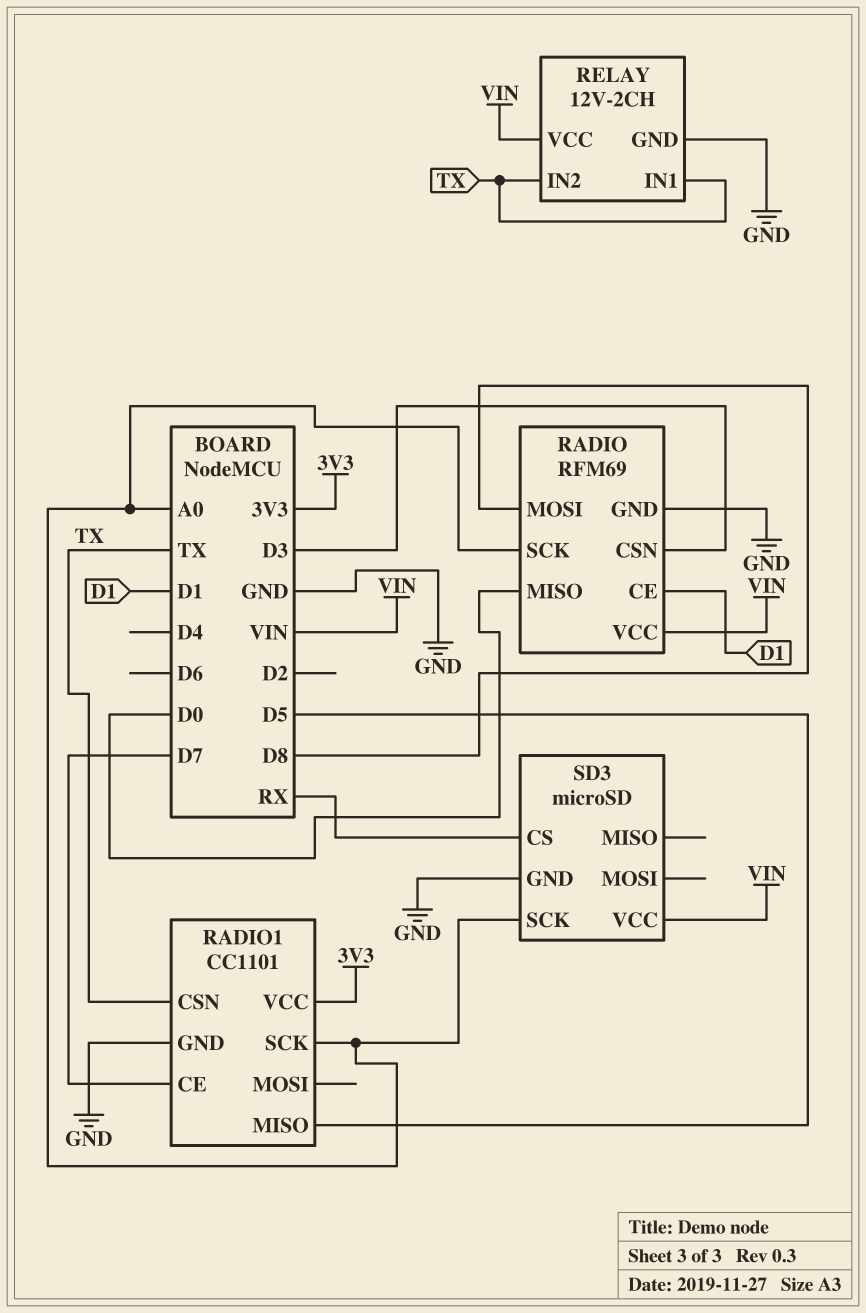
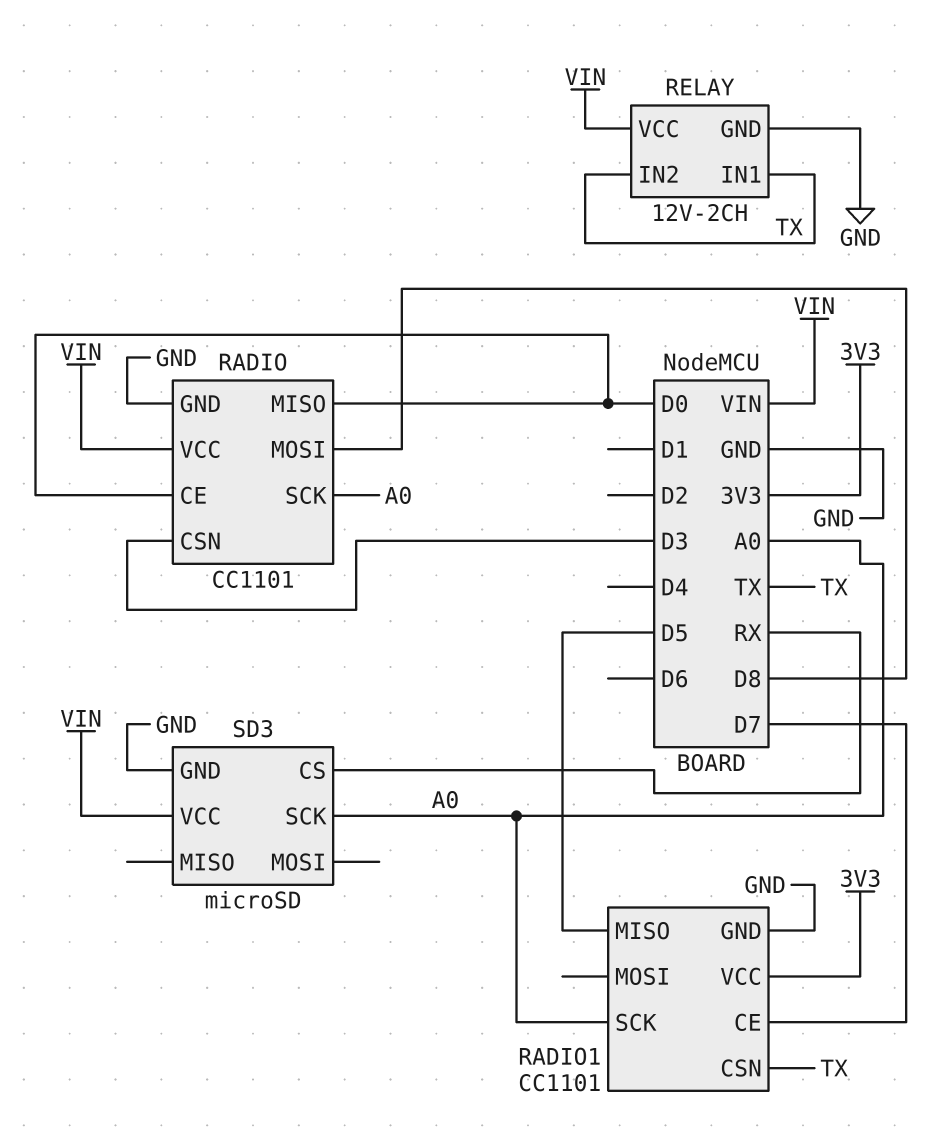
RADIO: RFM69 -> CC1101
RADIO pin CE: D1 -> D0

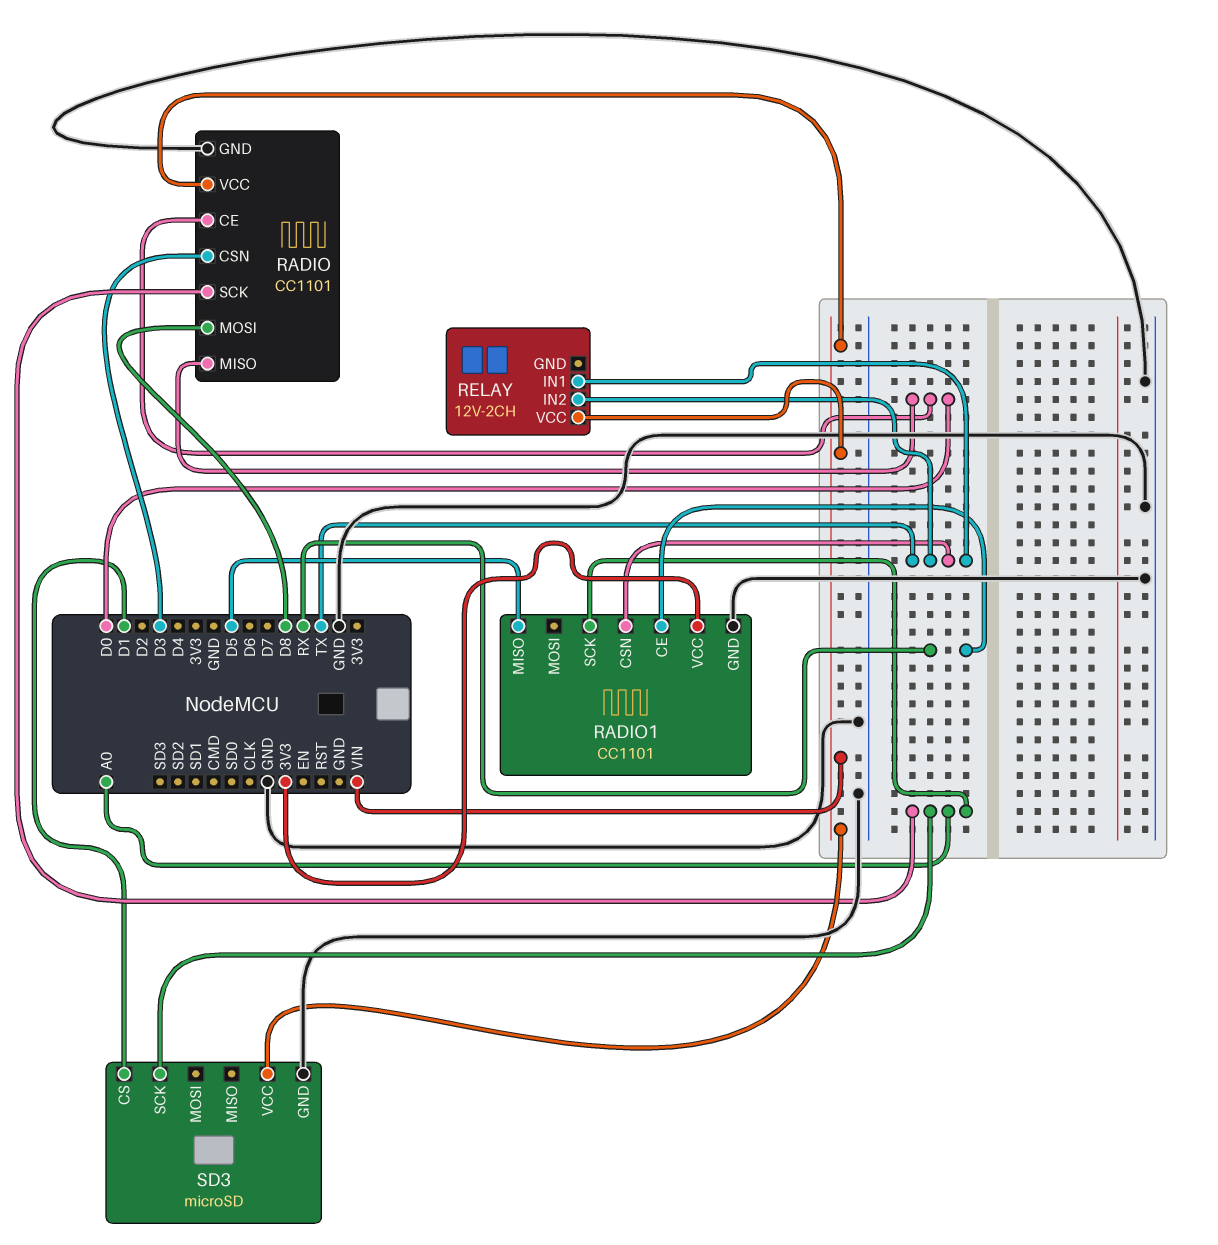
RADIO1 pin CE: D7 -> RX
RELAY pin GND: GND -> none
SD3 pin CS: RX -> D1

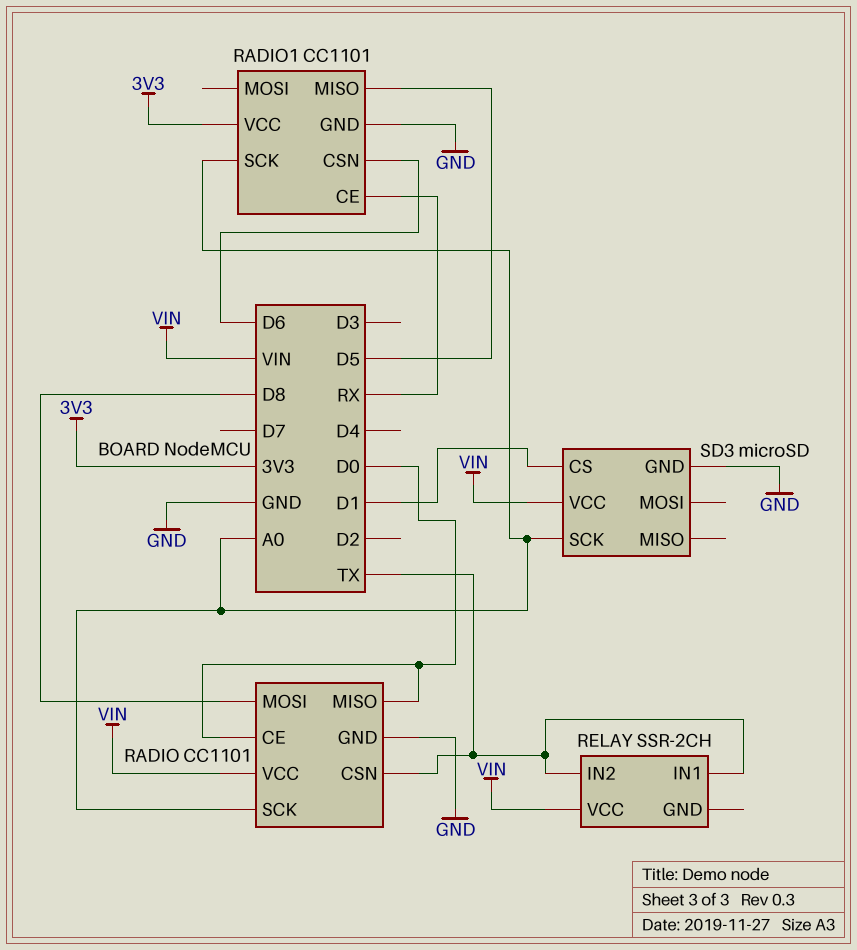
RADIO pin CSN: D3 -> TX
RADIO1 pin CSN: TX -> D6
RELAY: 12V-2CH -> SSR-2CH

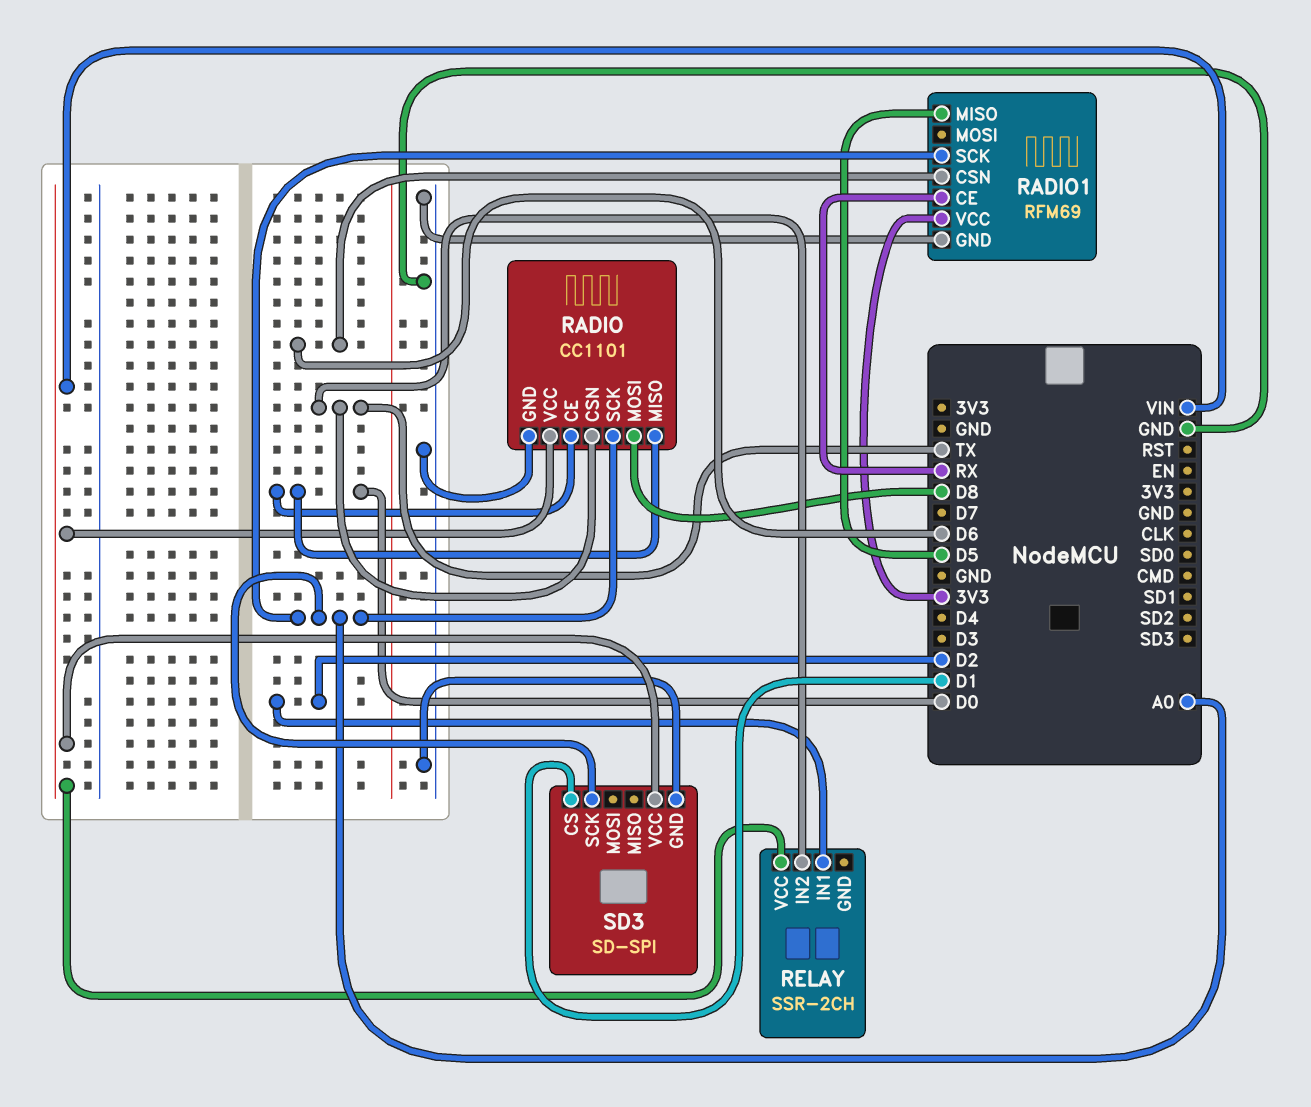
RADIO1: CC1101 -> RFM69
RELAY pin IN1: TX -> D2
SD3: microSD -> SD-SPI

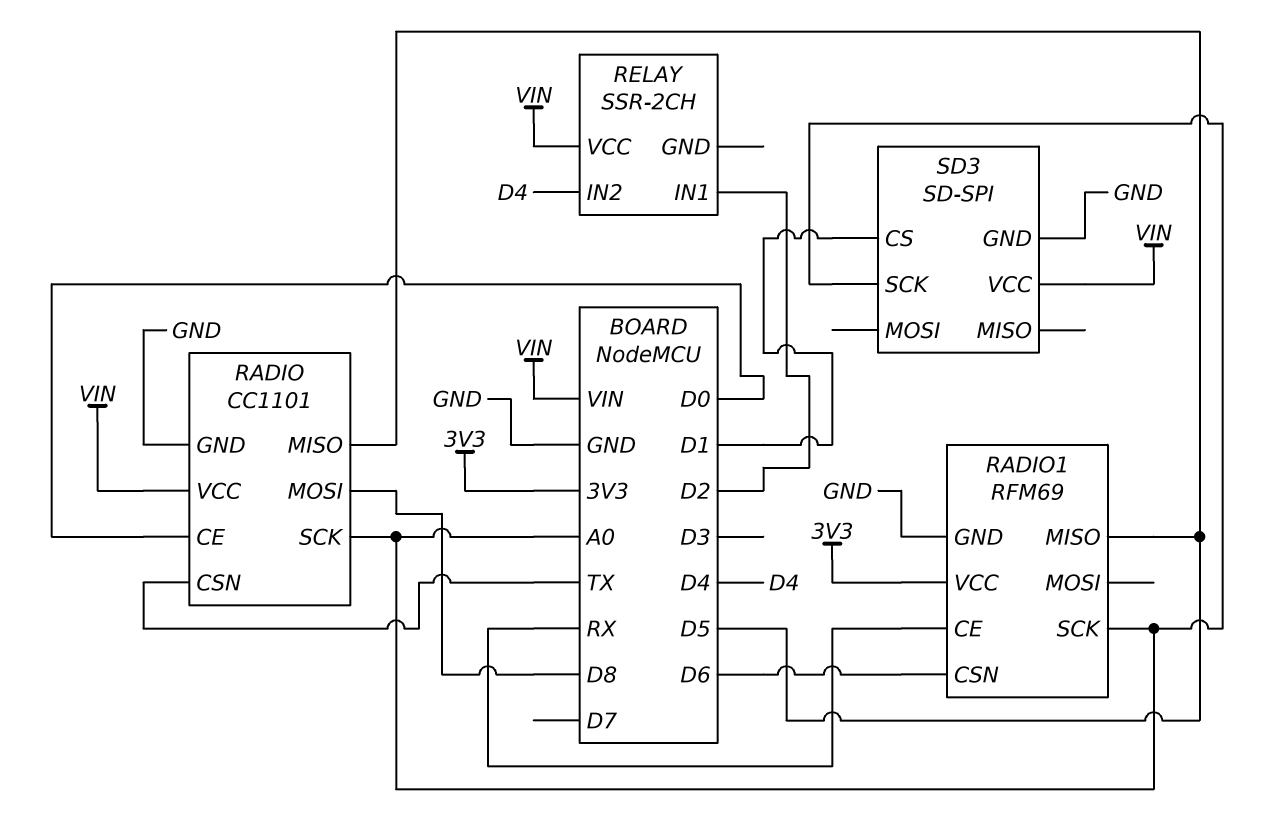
RADIO pin MISO: D0 -> D5
RELAY pin IN2: TX -> D4

